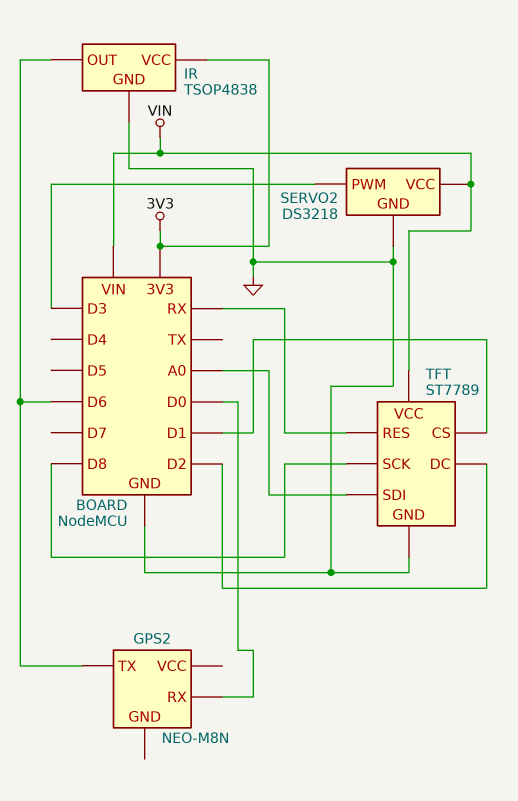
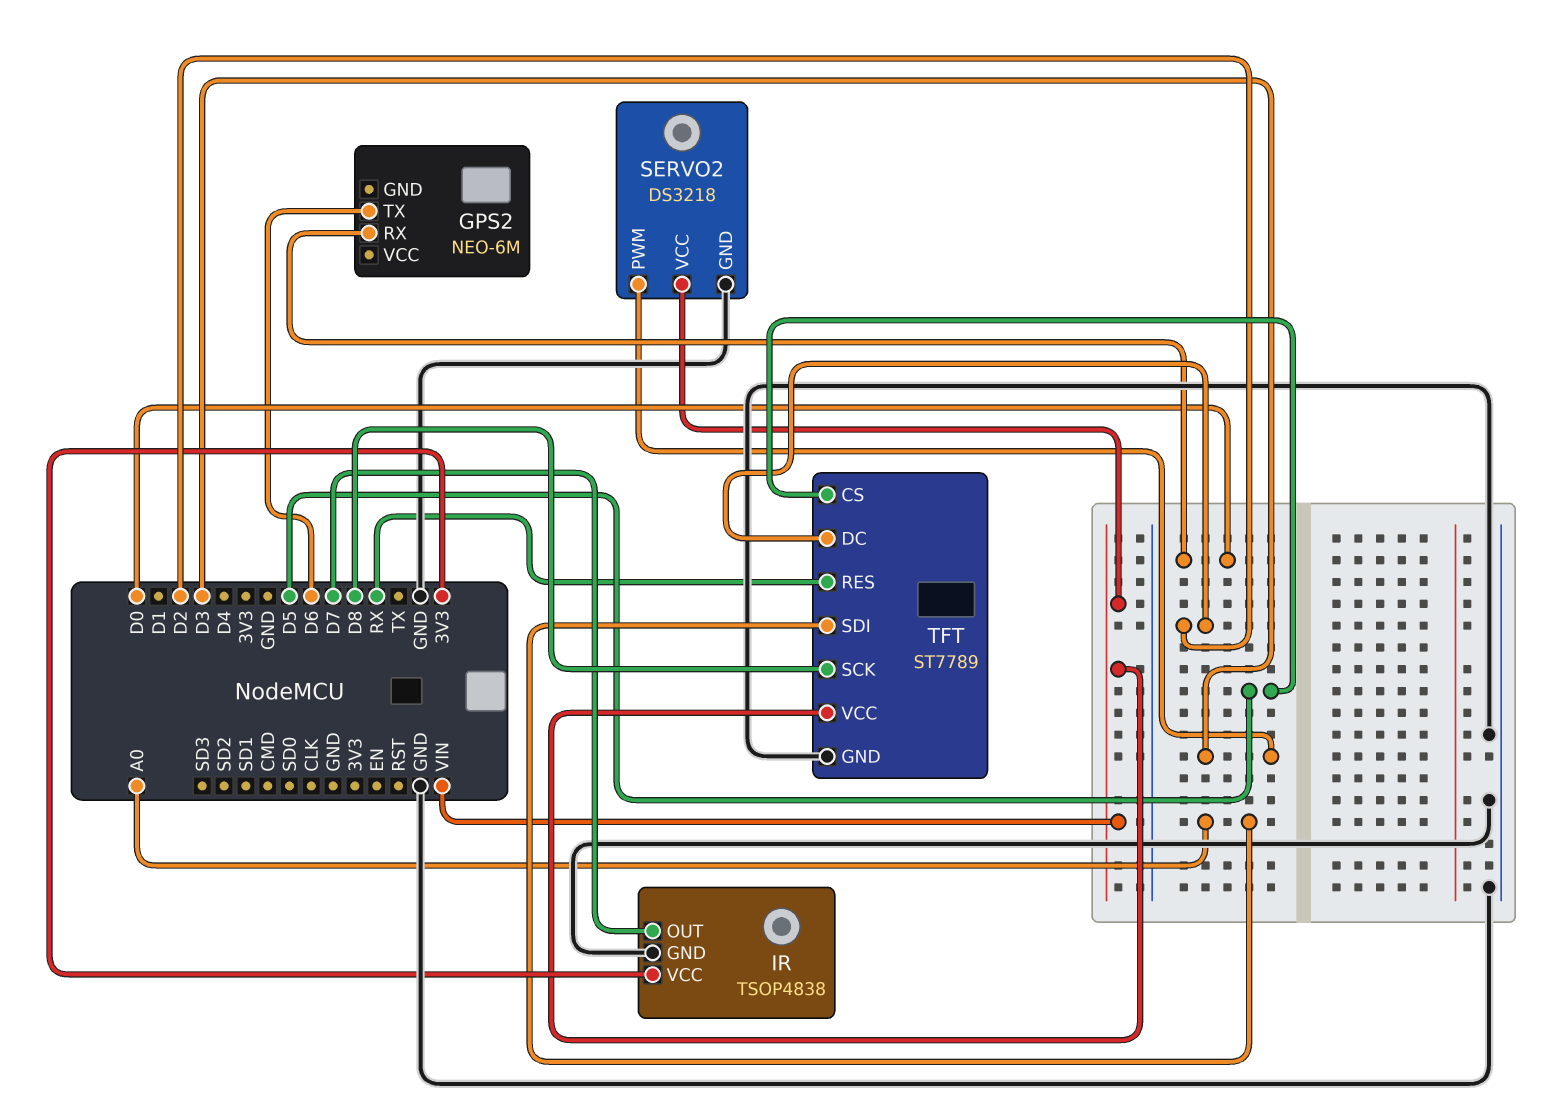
GPS2: NEO-M8N -> NEO-6M
IR pin OUT: D6 -> D7
TFT pin CS: D1 -> D5

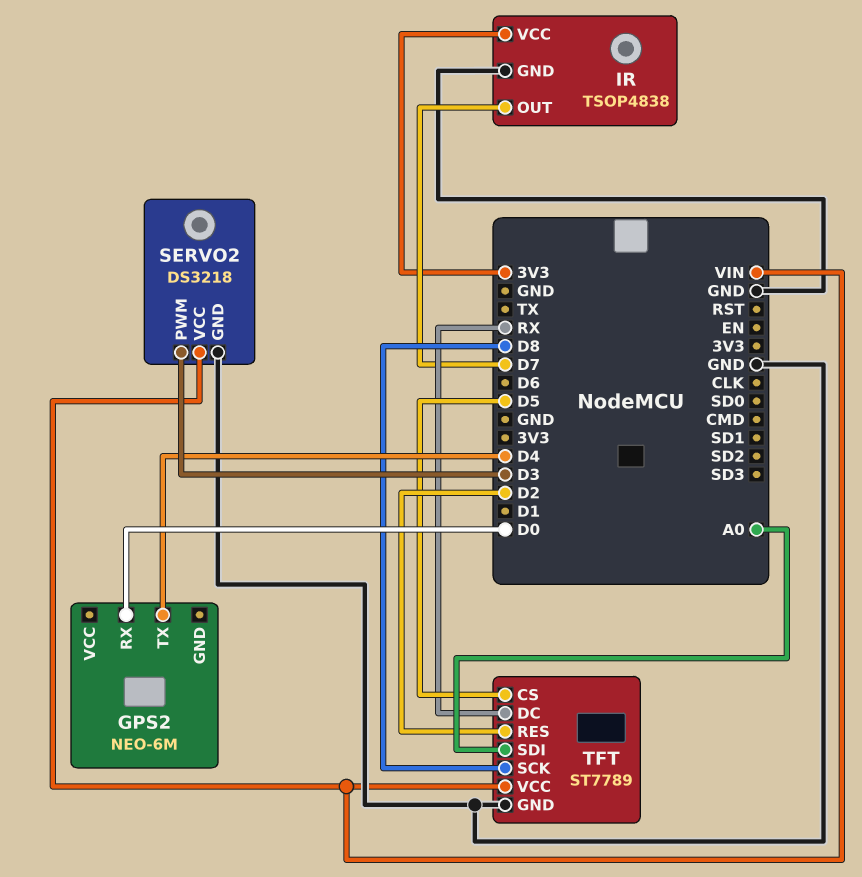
GPS2 pin TX: D6 -> D4
TFT pin DC: D2 -> RX
TFT pin RES: RX -> D2

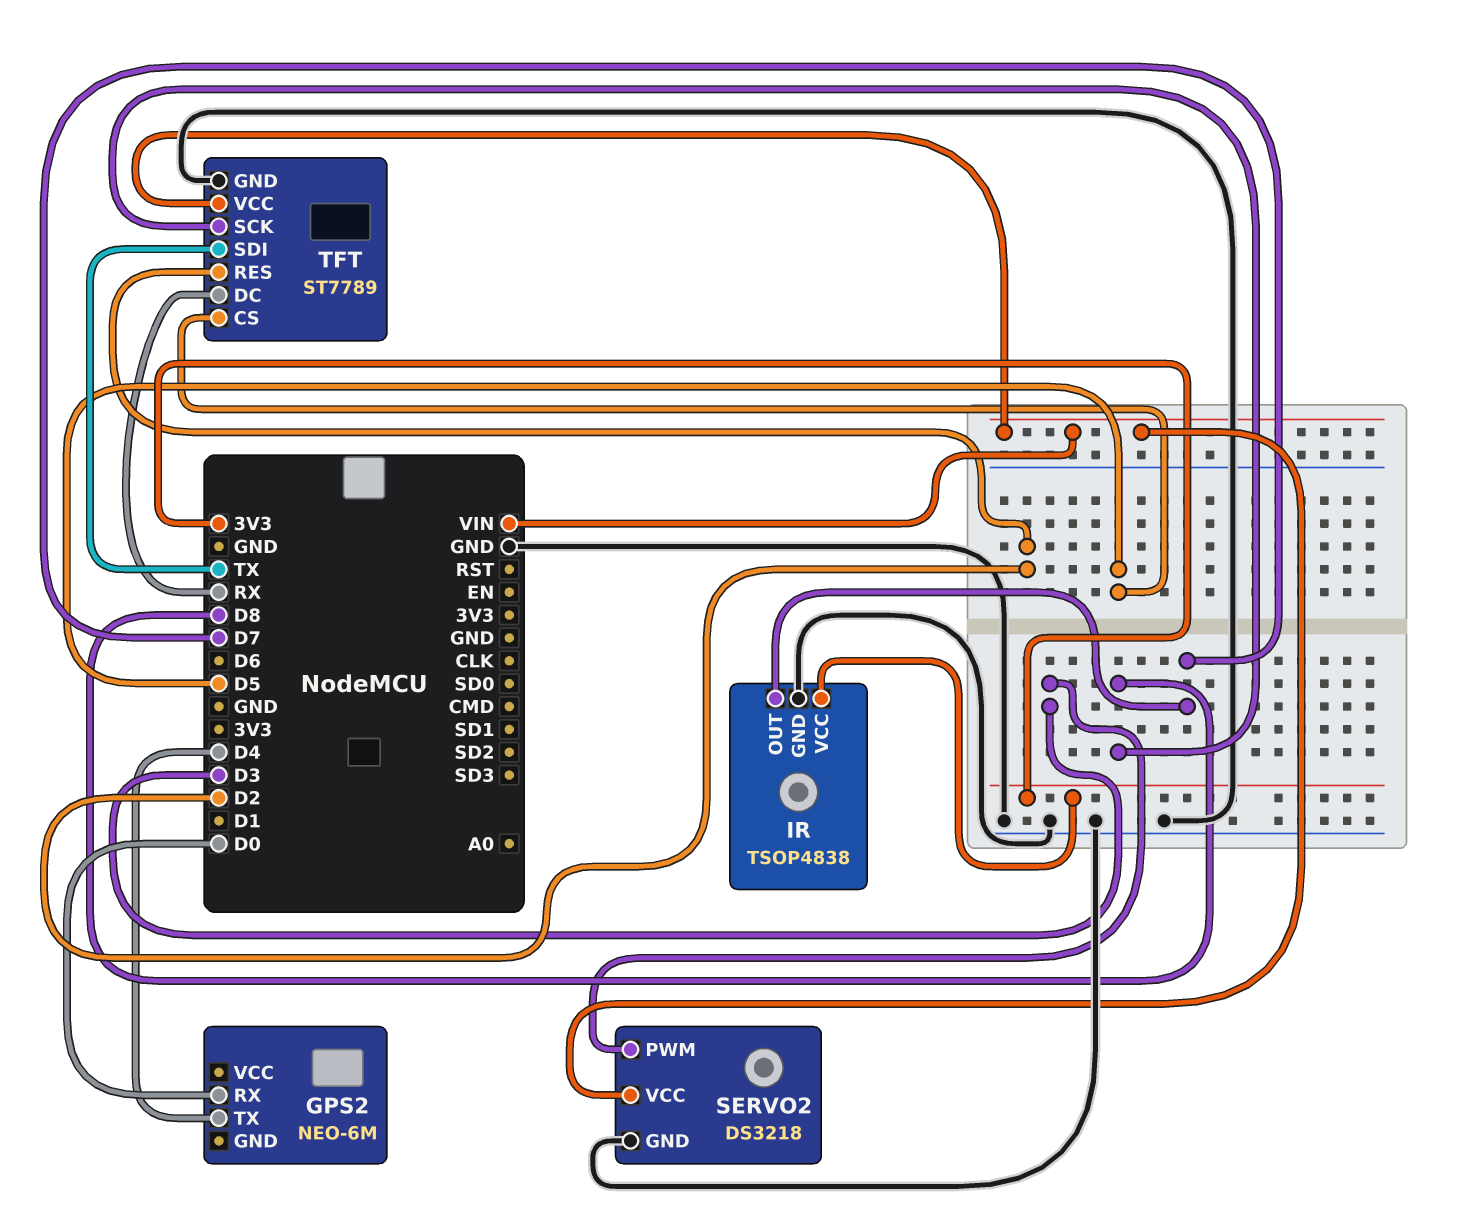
TFT pin SDI: A0 -> TX

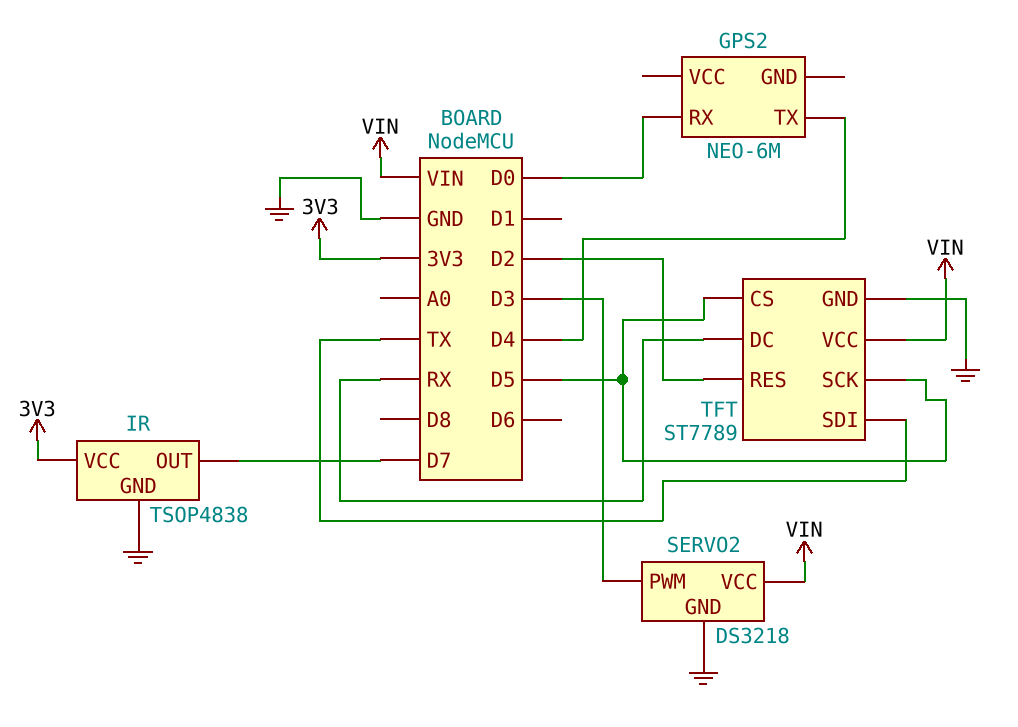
TFT pin SCK: D8 -> D5

